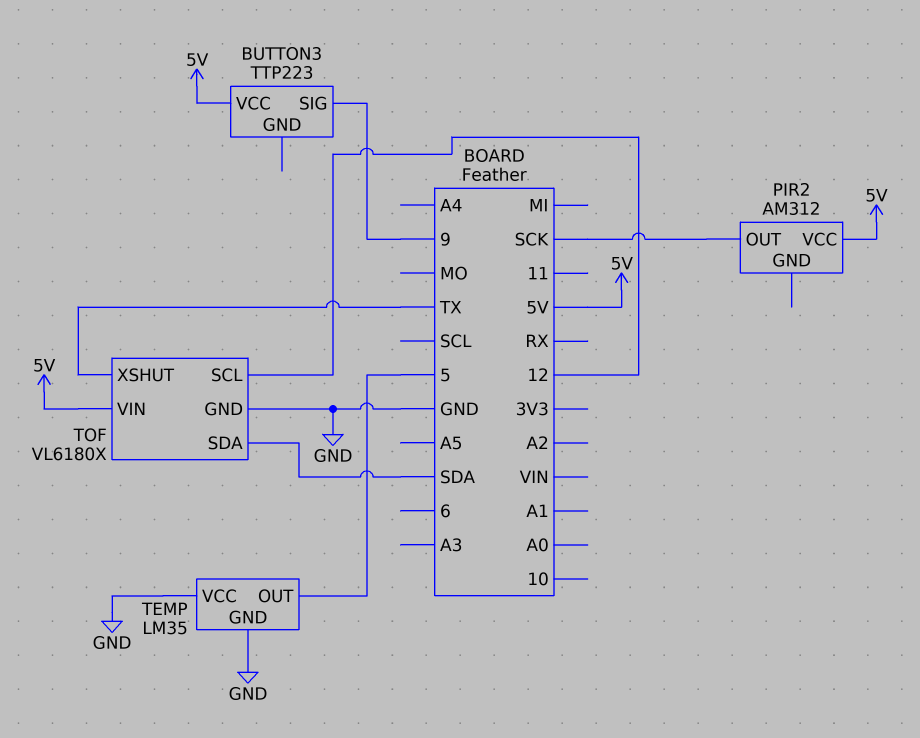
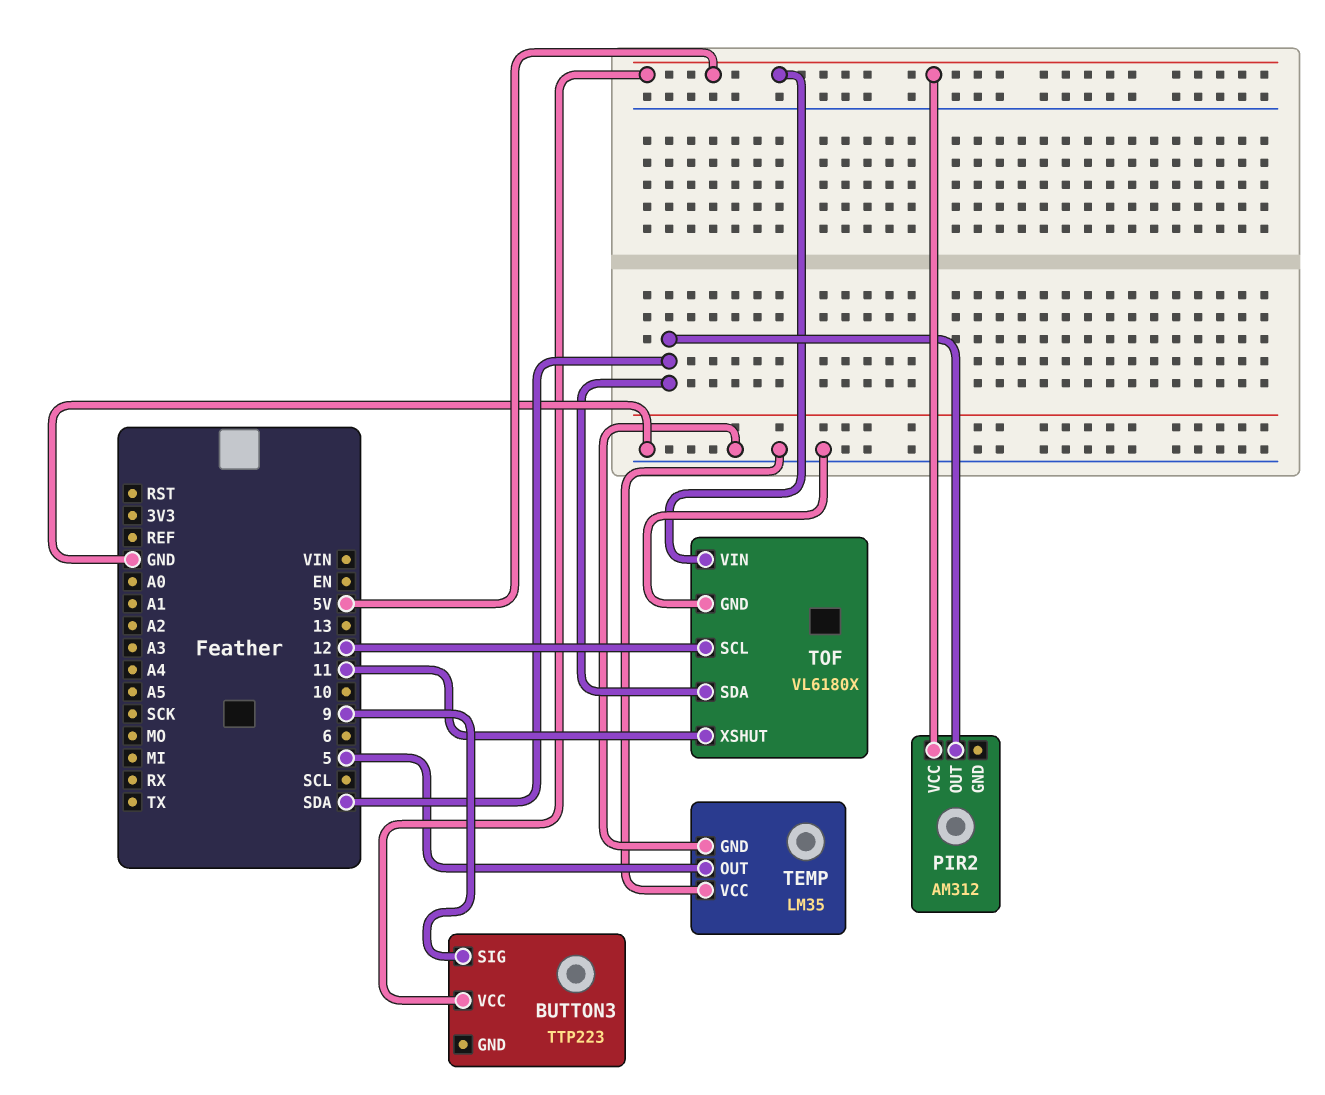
PIR2 pin OUT: SCK -> SDA
TOF pin XSHUT: TX -> 11

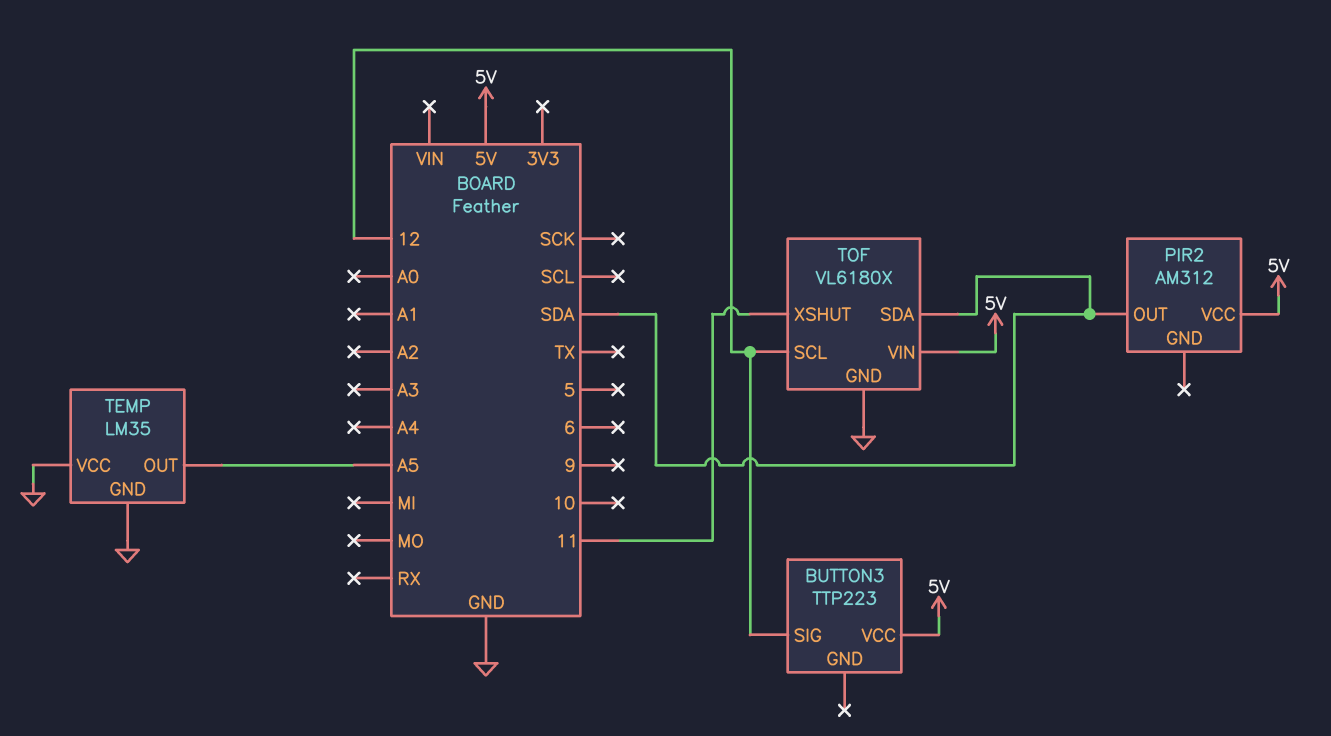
BUTTON3 pin SIG: 9 -> 12
TEMP pin OUT: 5 -> A5

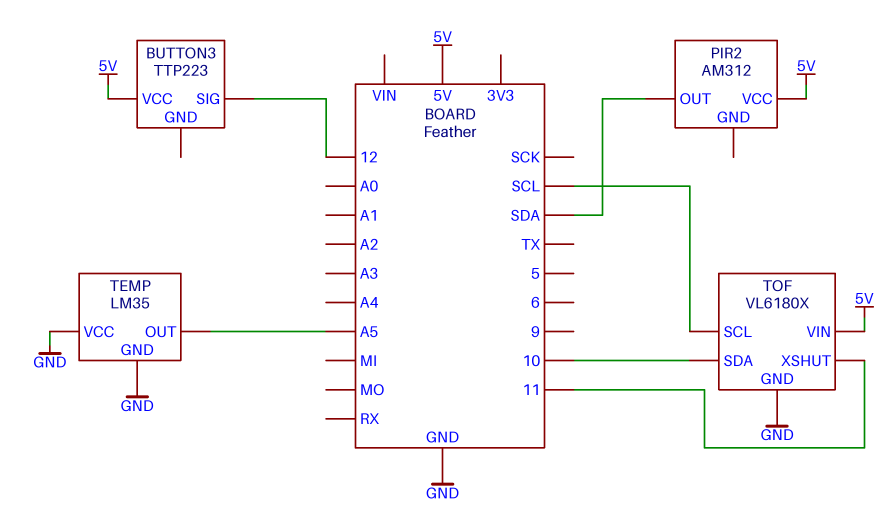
TOF pin SCL: 12 -> SCL
TOF pin SDA: SDA -> 10

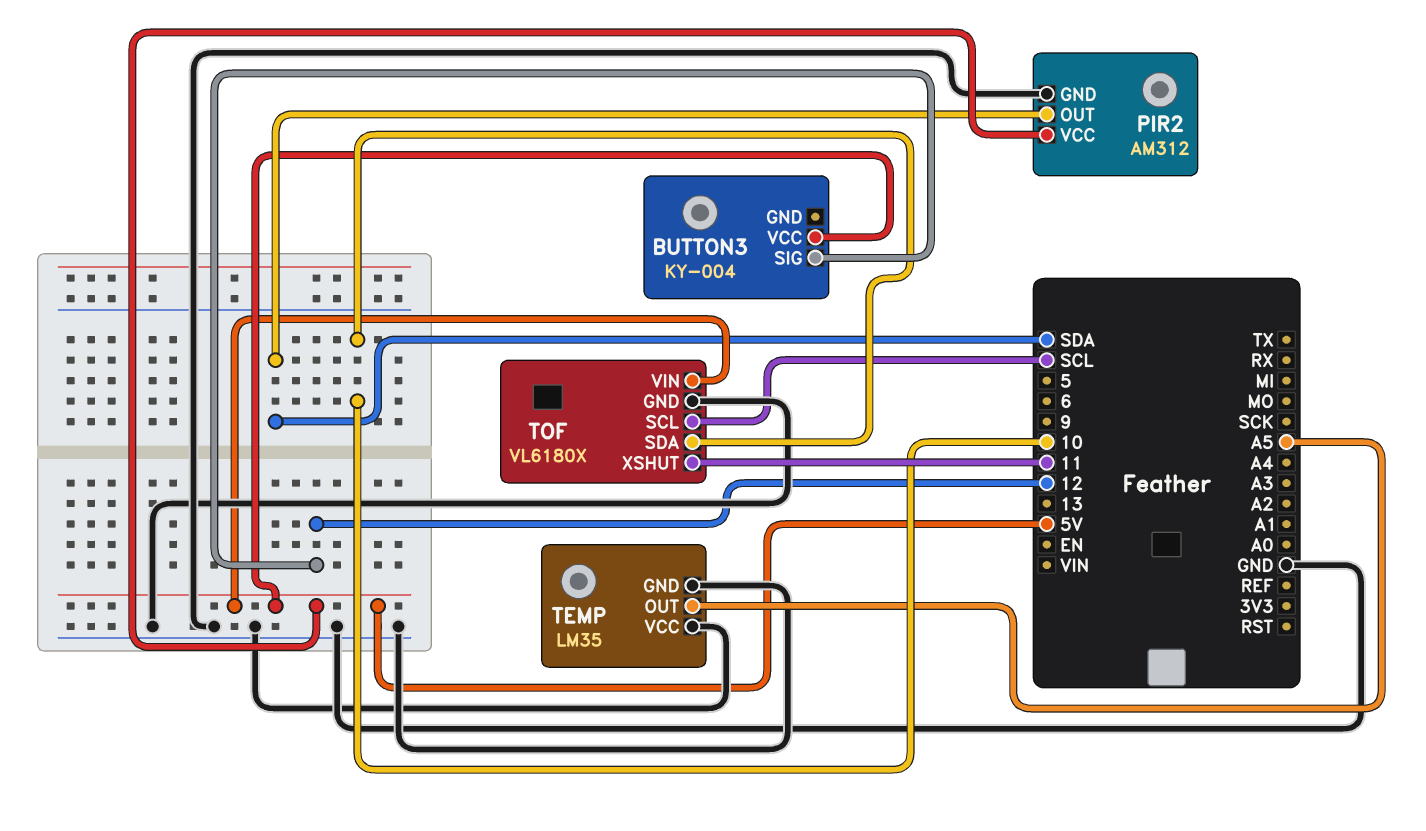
BUTTON3: TTP223 -> KY-004
PIR2 pin GND: none -> GND

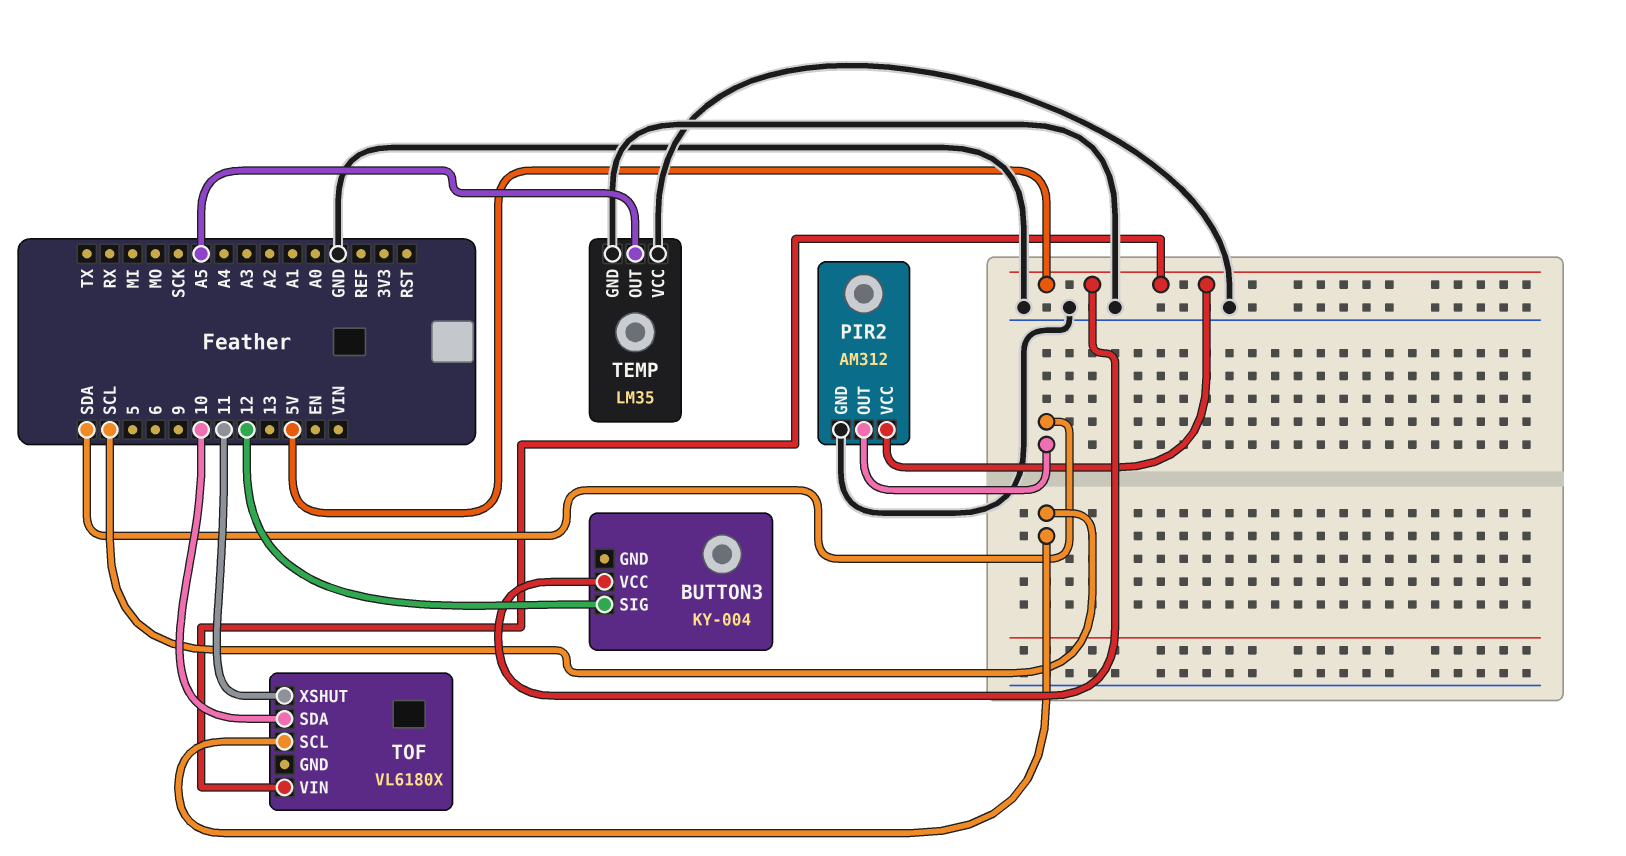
TOF pin GND: GND -> none

